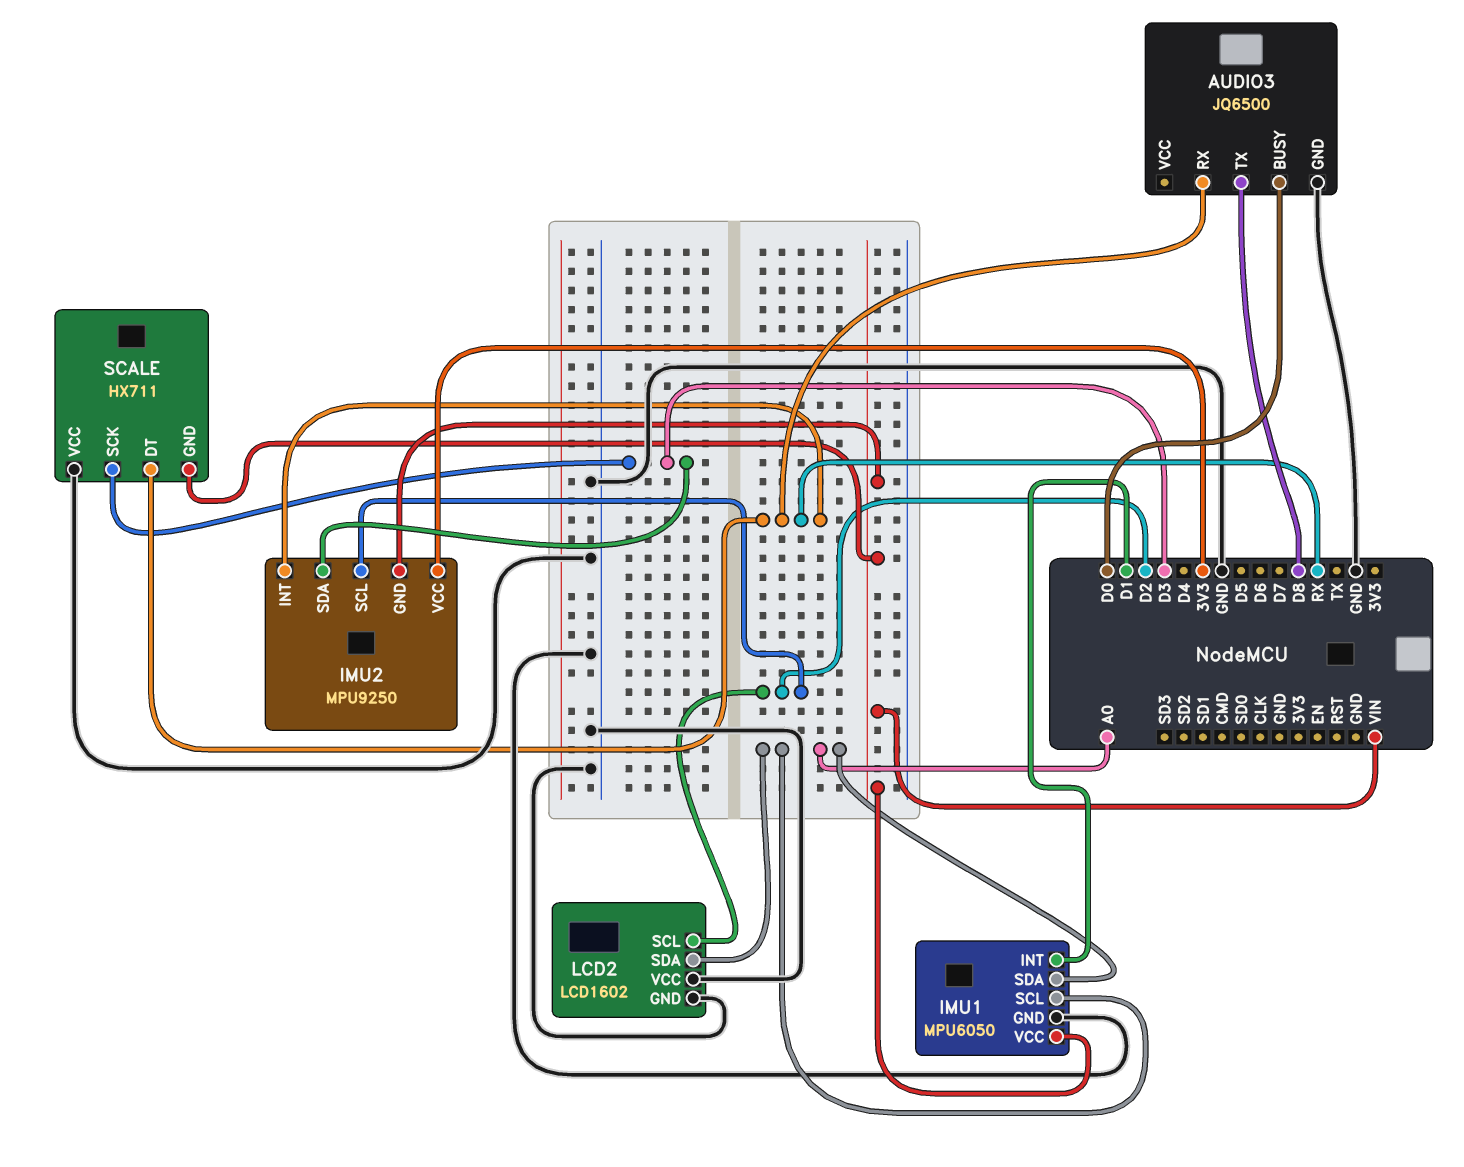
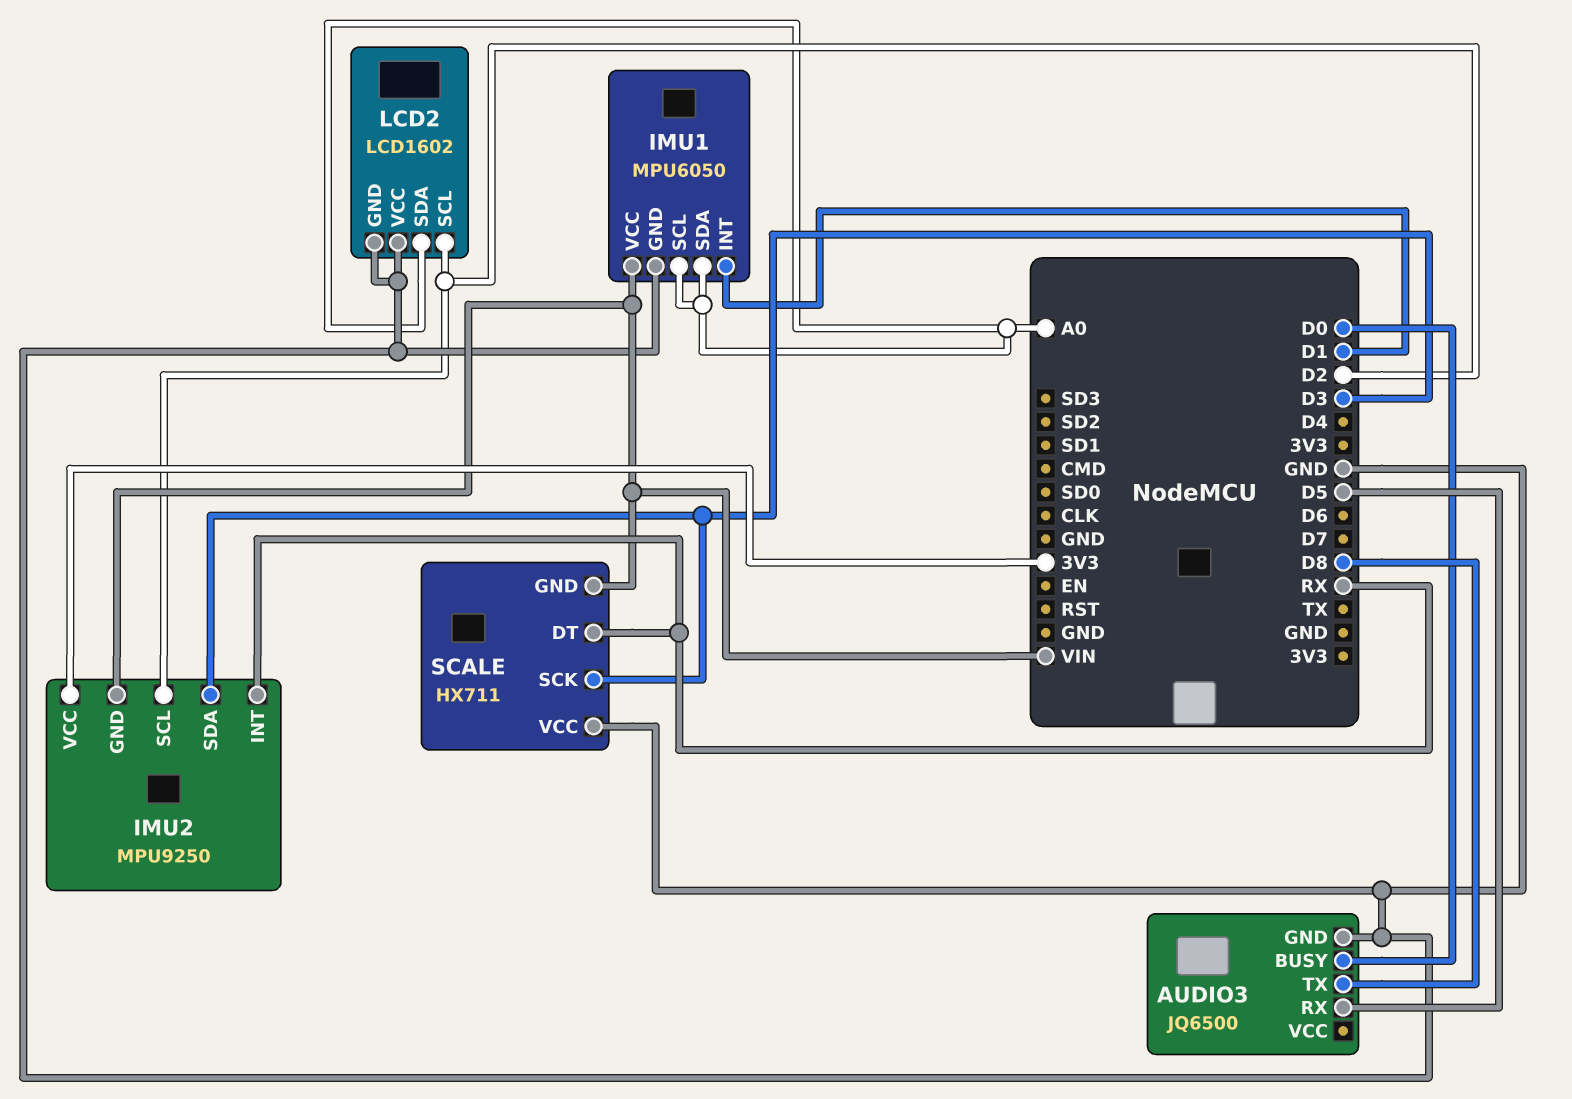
AUDIO3 pin RX: RX -> D5

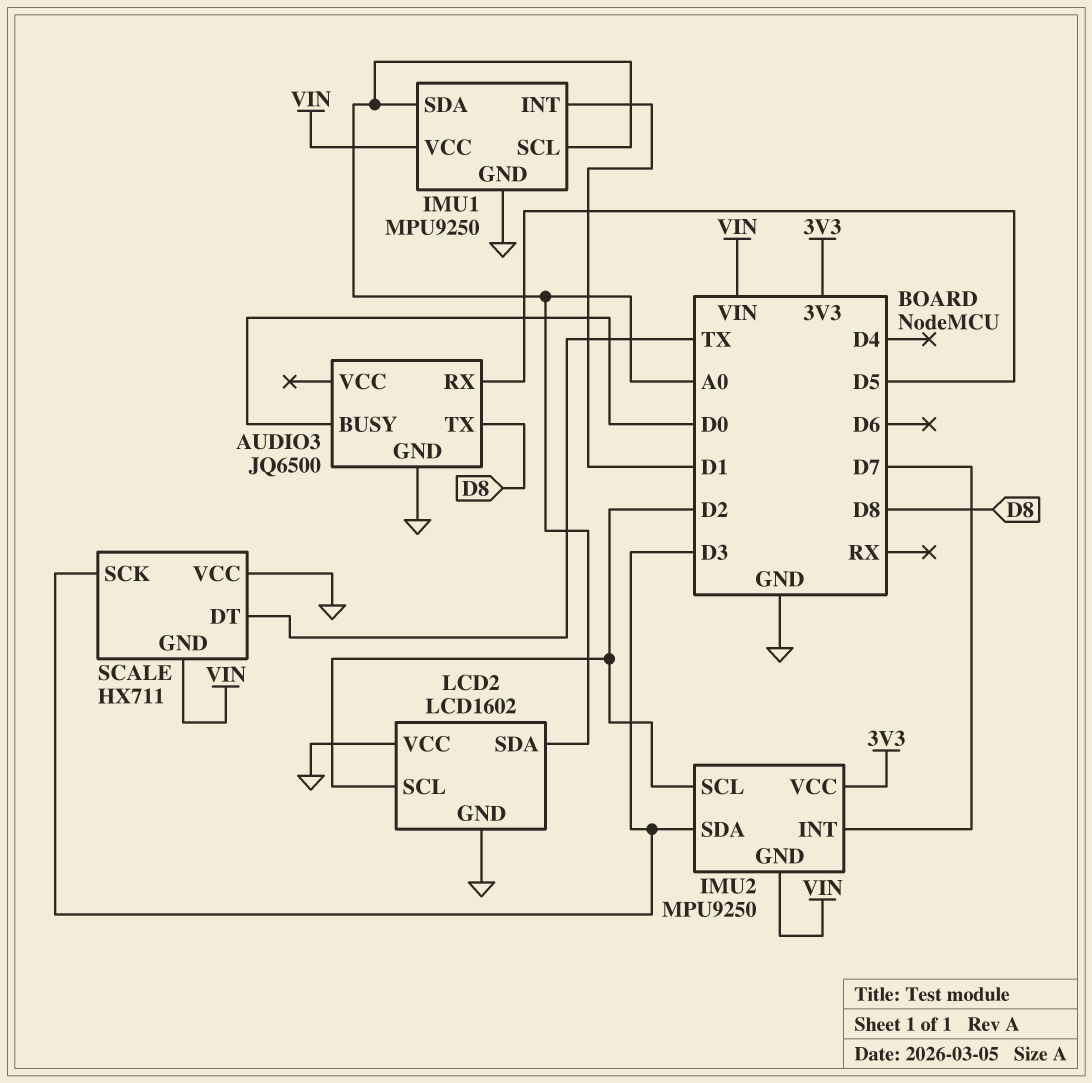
IMU1: MPU6050 -> MPU9250
IMU2 pin INT: RX -> D7
SCALE pin DT: RX -> TX

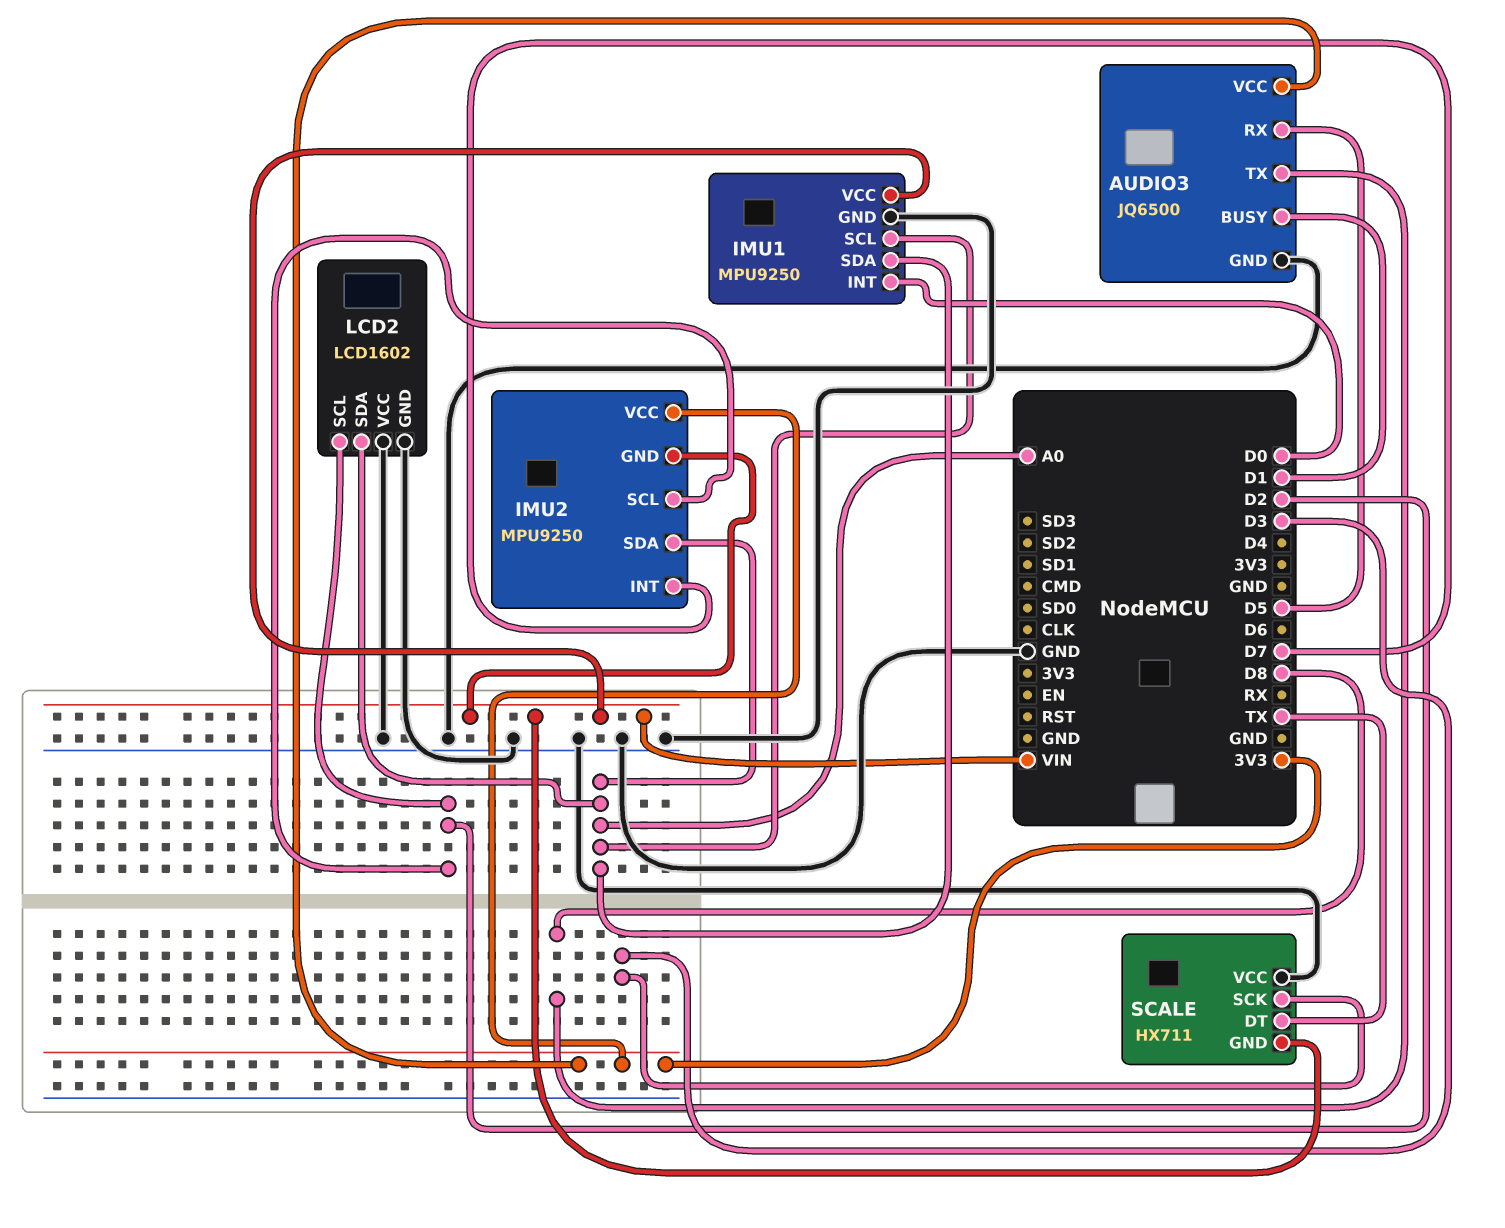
AUDIO3 pin BUSY: D0 -> D1
AUDIO3 pin VCC: none -> 3V3
IMU1 pin INT: D1 -> D0
IMU2 pin SDA: D3 -> A0

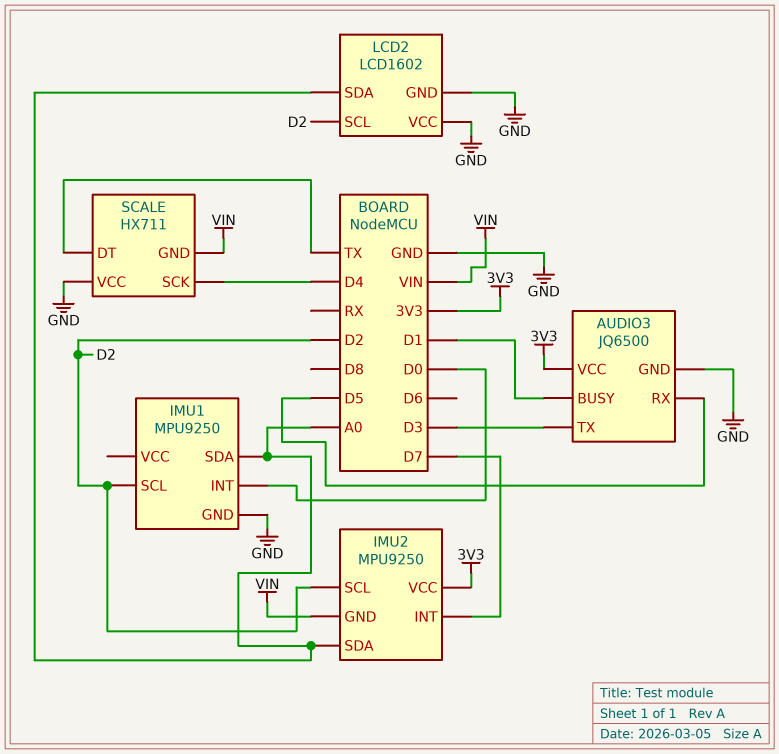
AUDIO3 pin TX: D8 -> D3
IMU1 pin SCL: A0 -> D2
IMU1 pin VCC: VIN -> none
SCALE pin SCK: D3 -> D4

